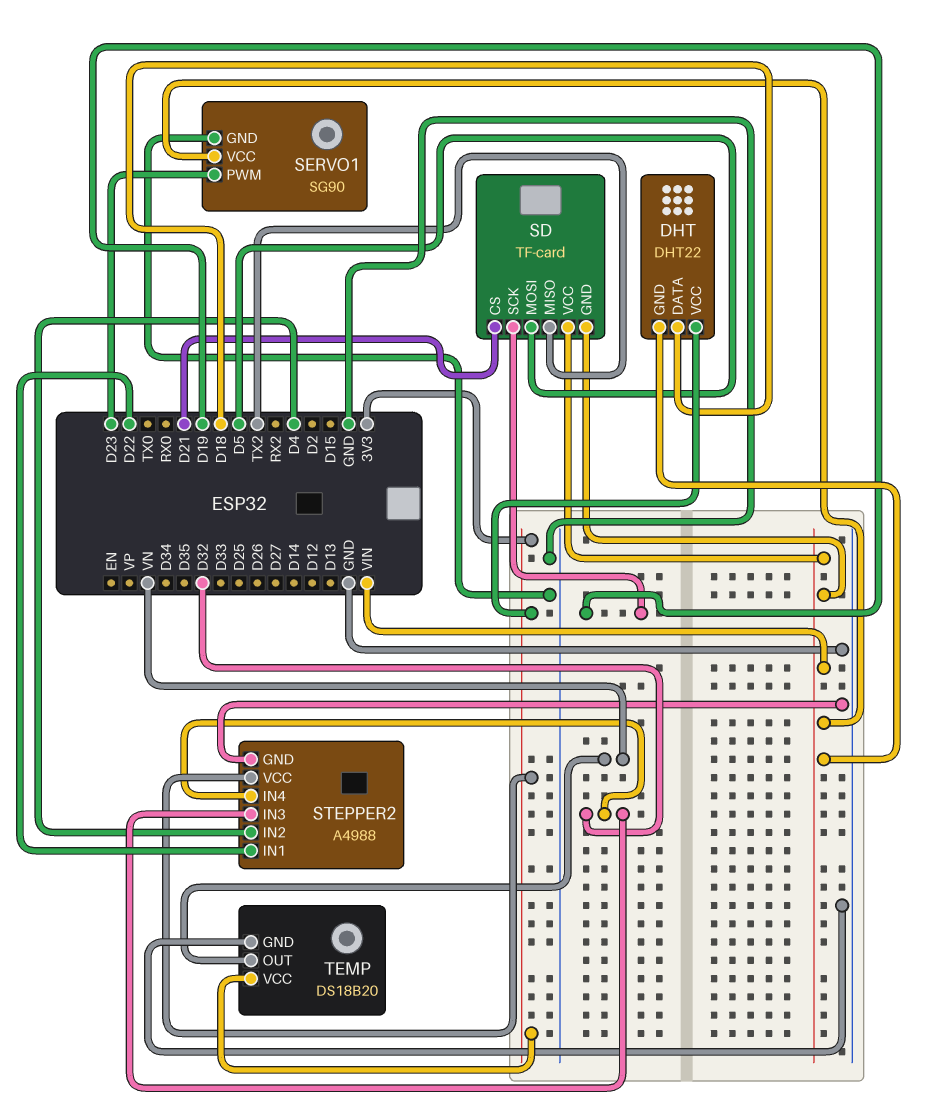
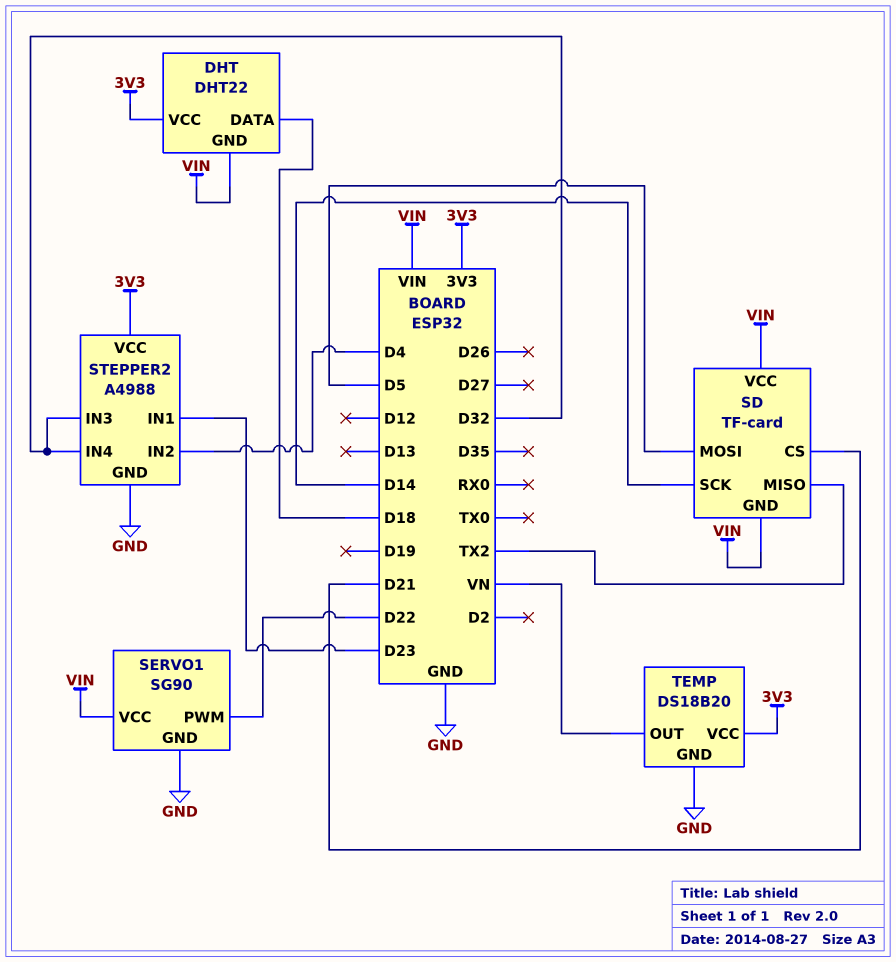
SD pin SCK: D19 -> D14
SERVO1 pin PWM: D23 -> D22
STEPPER2 pin IN1: D22 -> D23

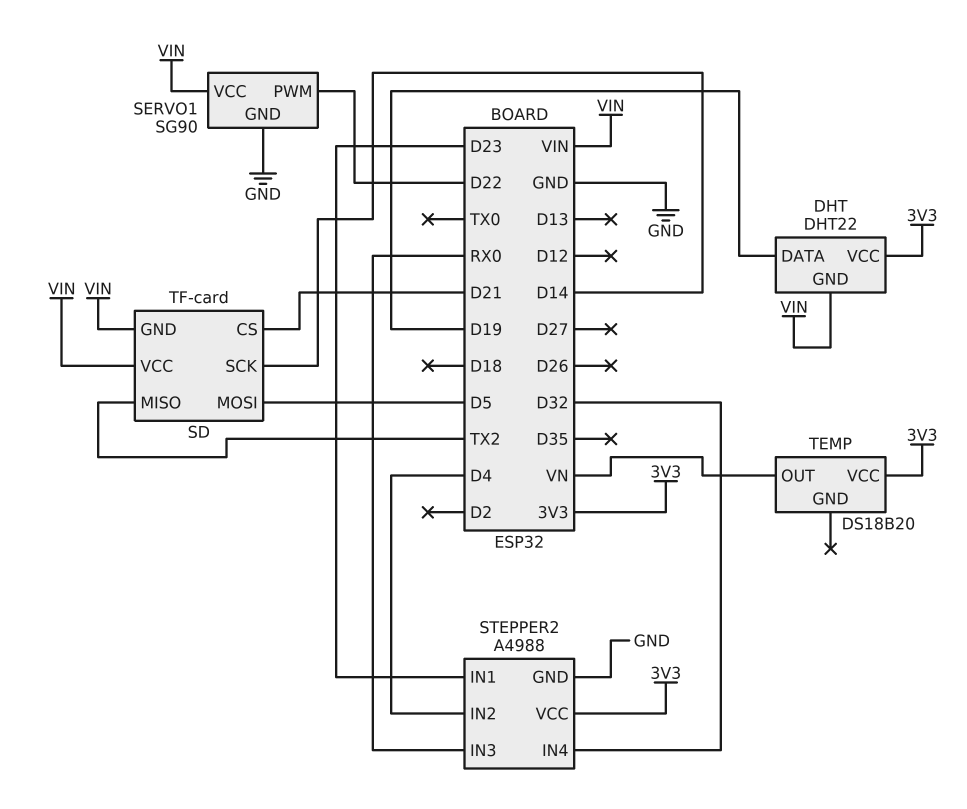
DHT pin DATA: D18 -> D19
STEPPER2 pin IN3: D32 -> RX0
TEMP pin GND: GND -> none

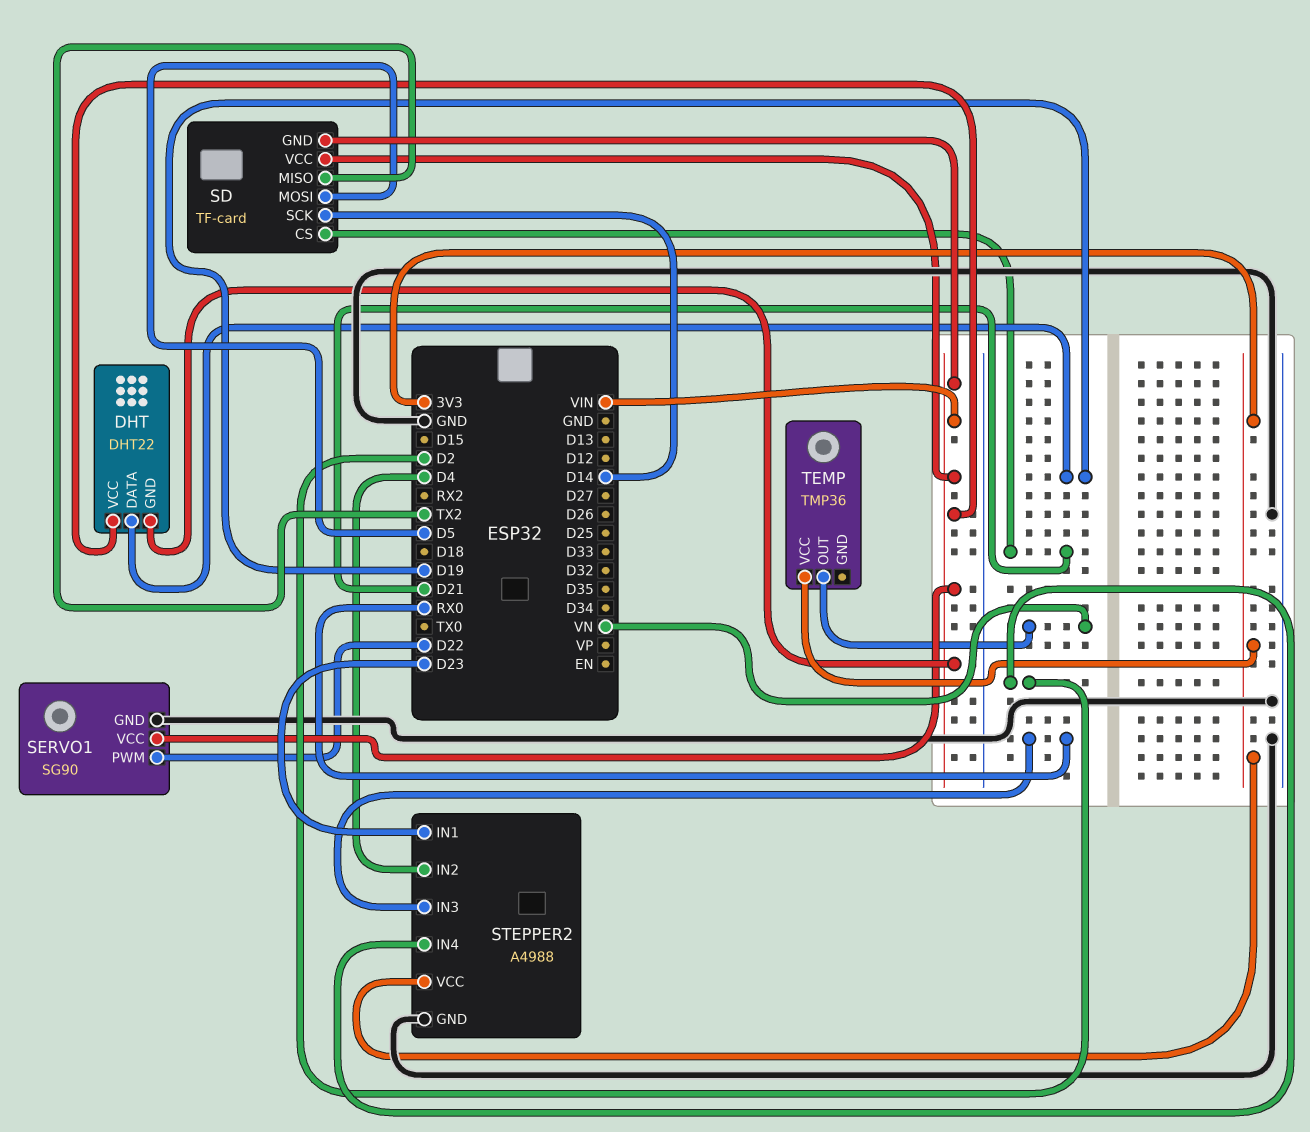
DHT pin VCC: 3V3 -> VIN
STEPPER2 pin IN4: D32 -> D2
TEMP: DS18B20 -> TMP36

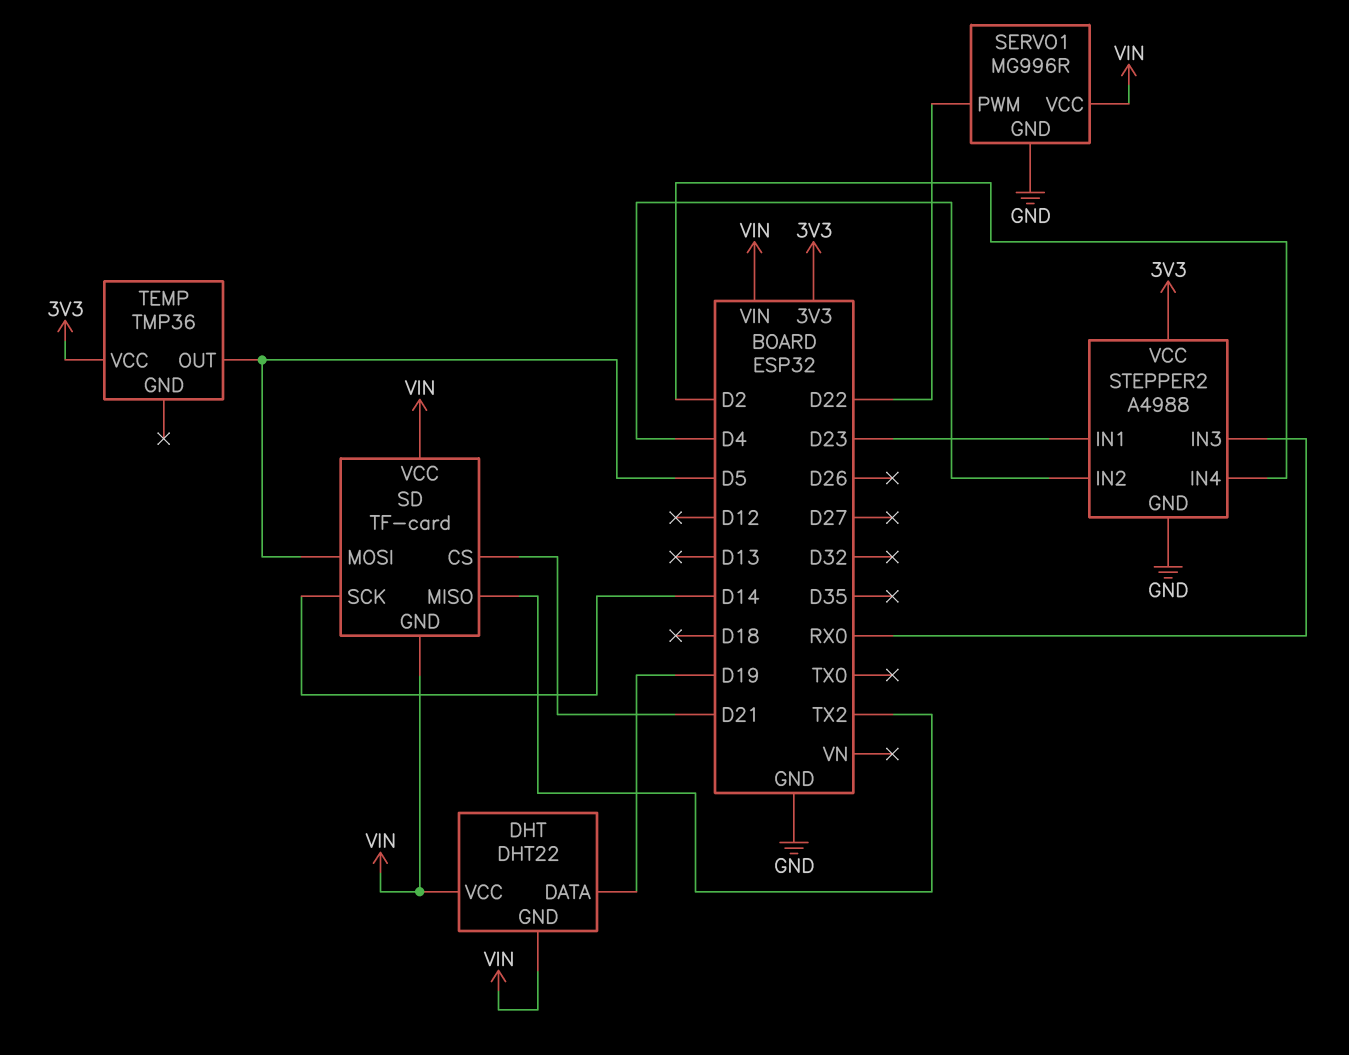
SERVO1: SG90 -> MG996R
TEMP pin OUT: VN -> D5

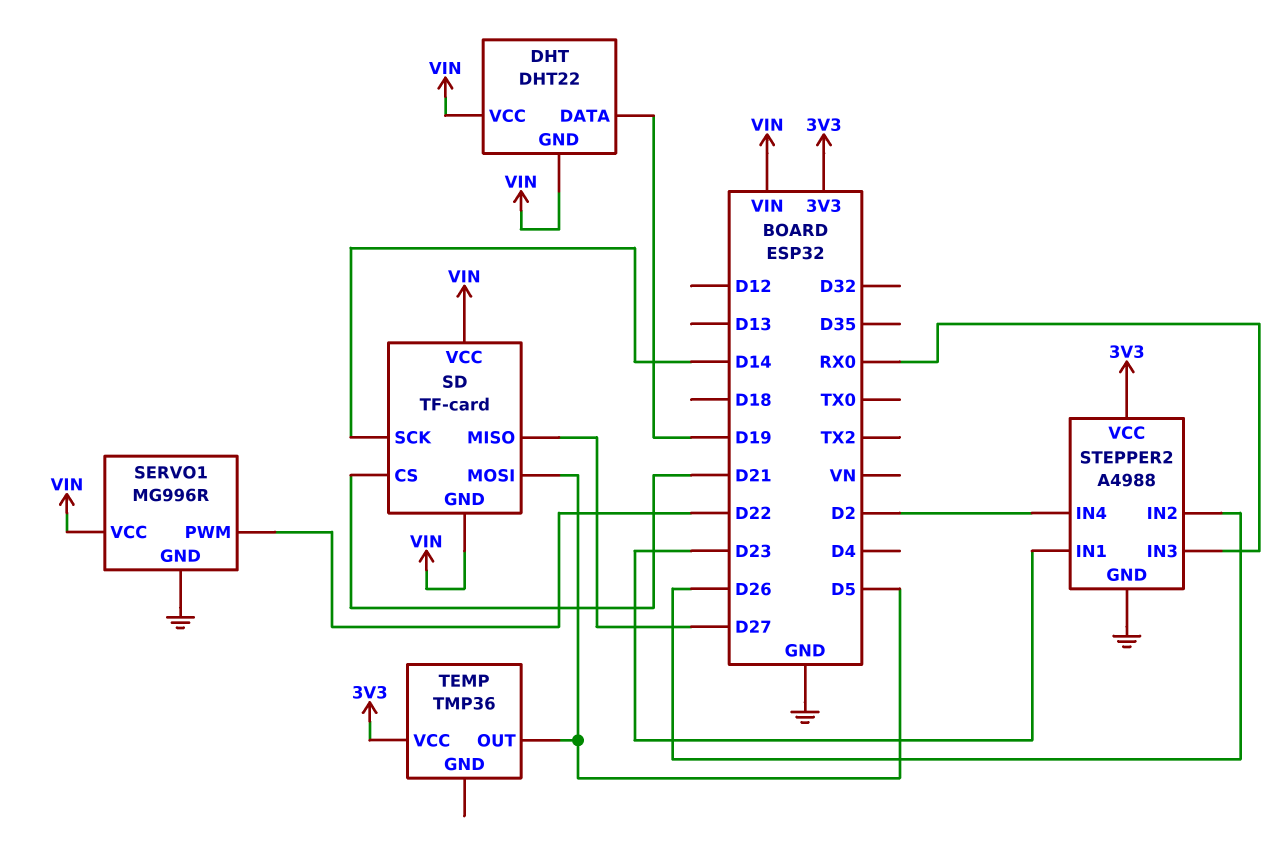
SD pin MISO: TX2 -> D27
STEPPER2 pin IN2: D4 -> D26

